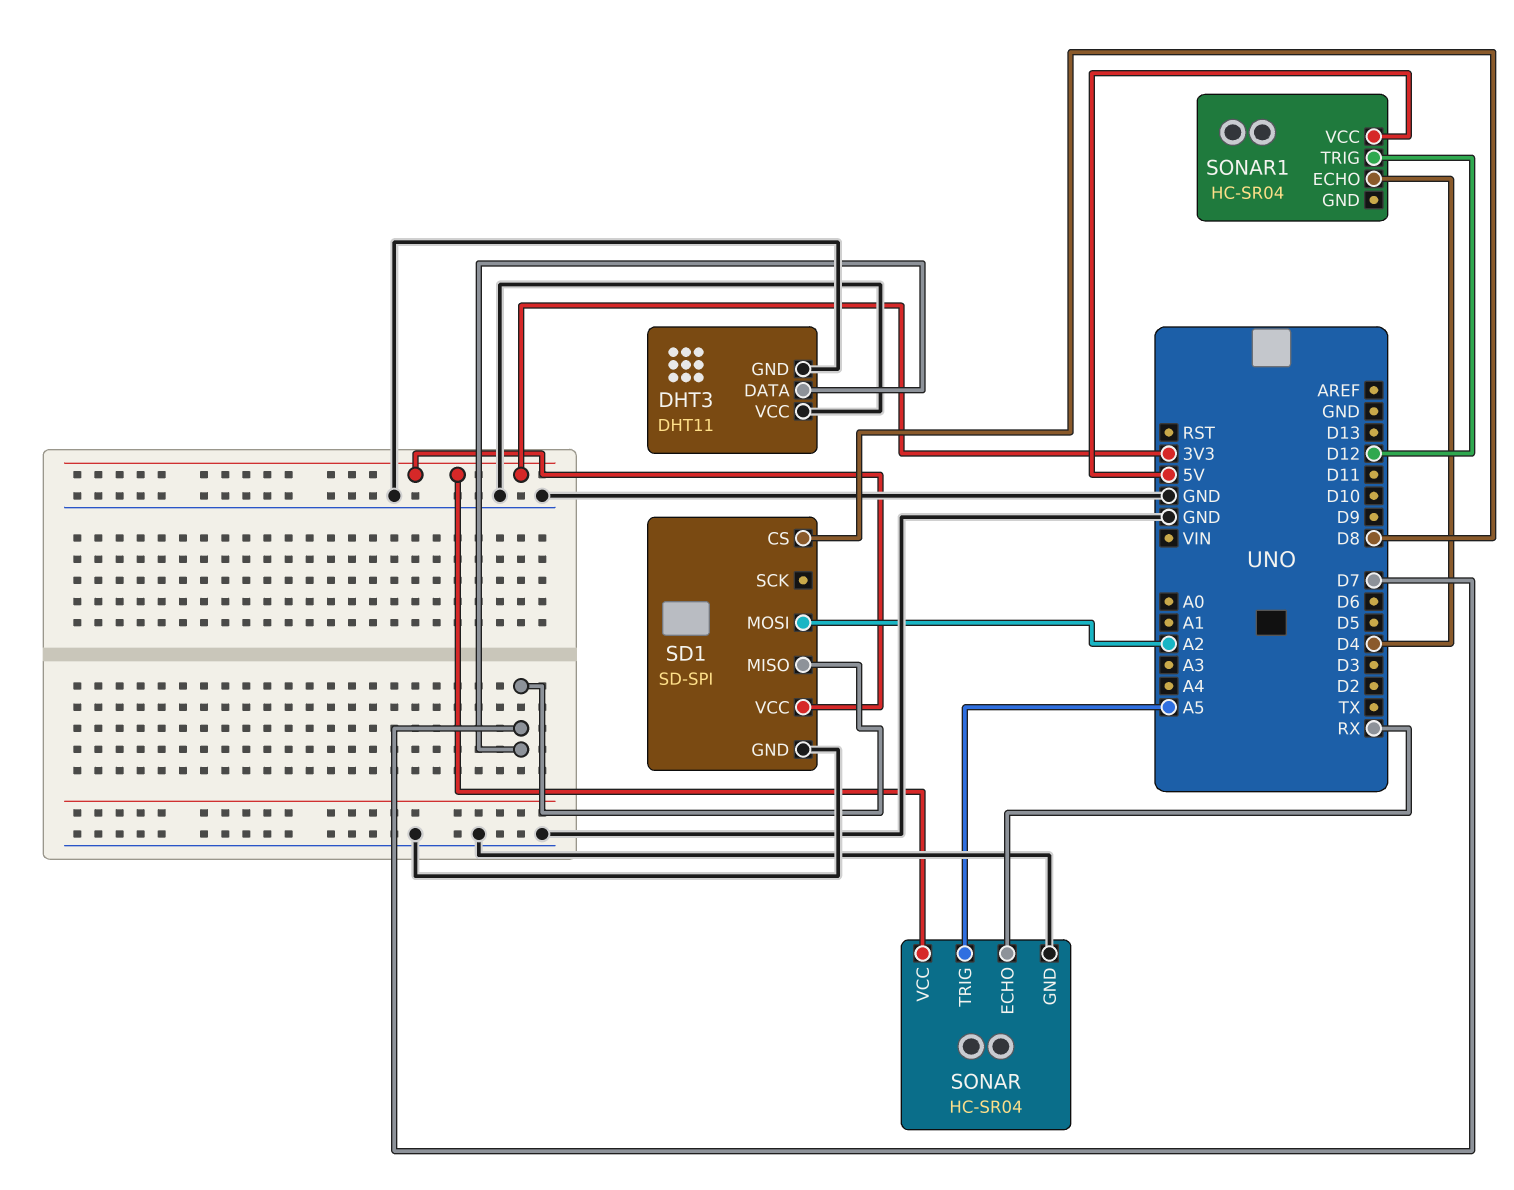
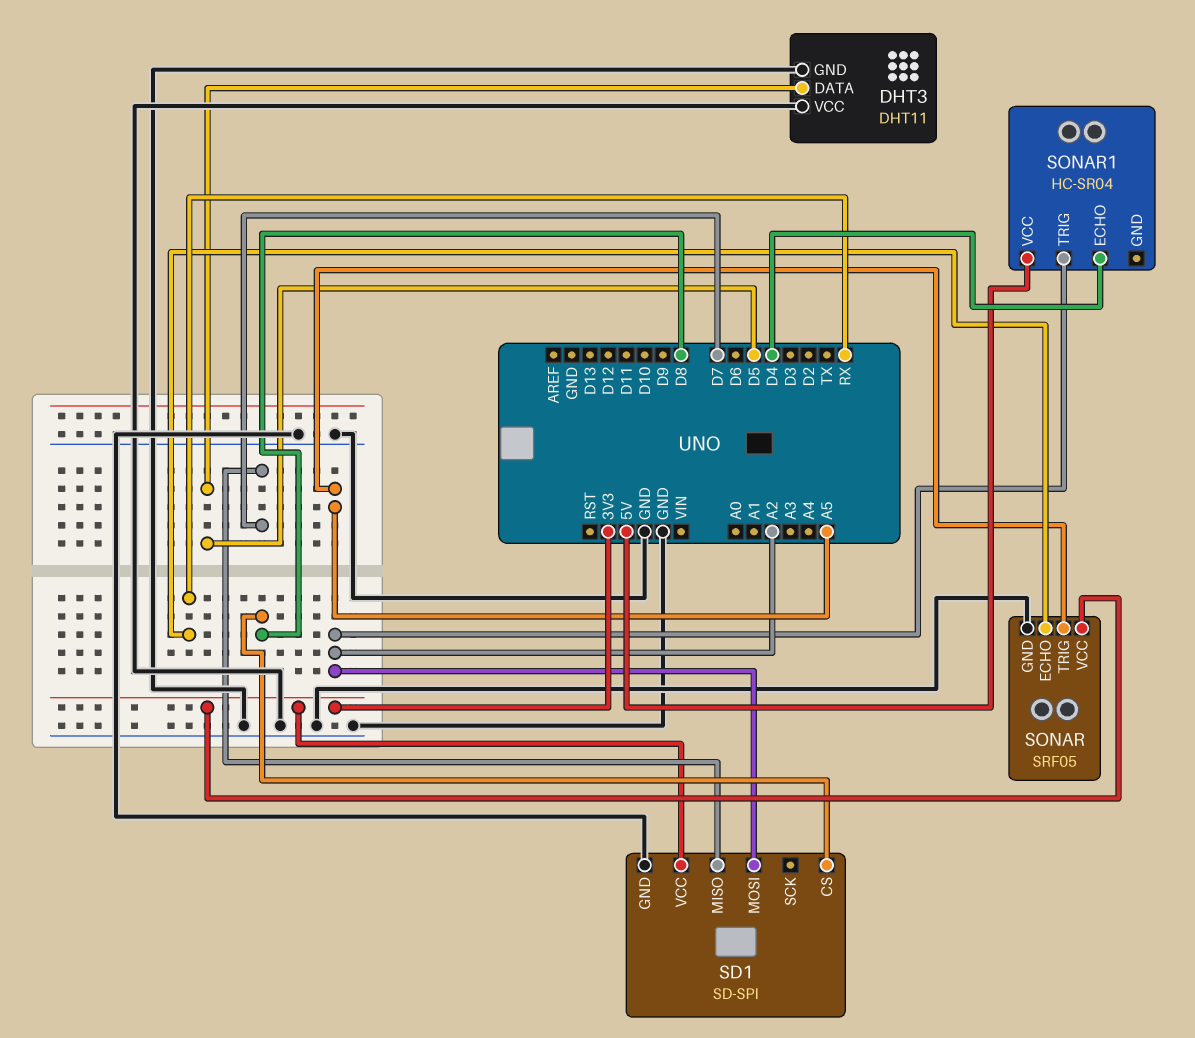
DHT3 pin DATA: D7 -> D5
SONAR: HC-SR04 -> SRF05
SONAR1 pin TRIG: D12 -> A2

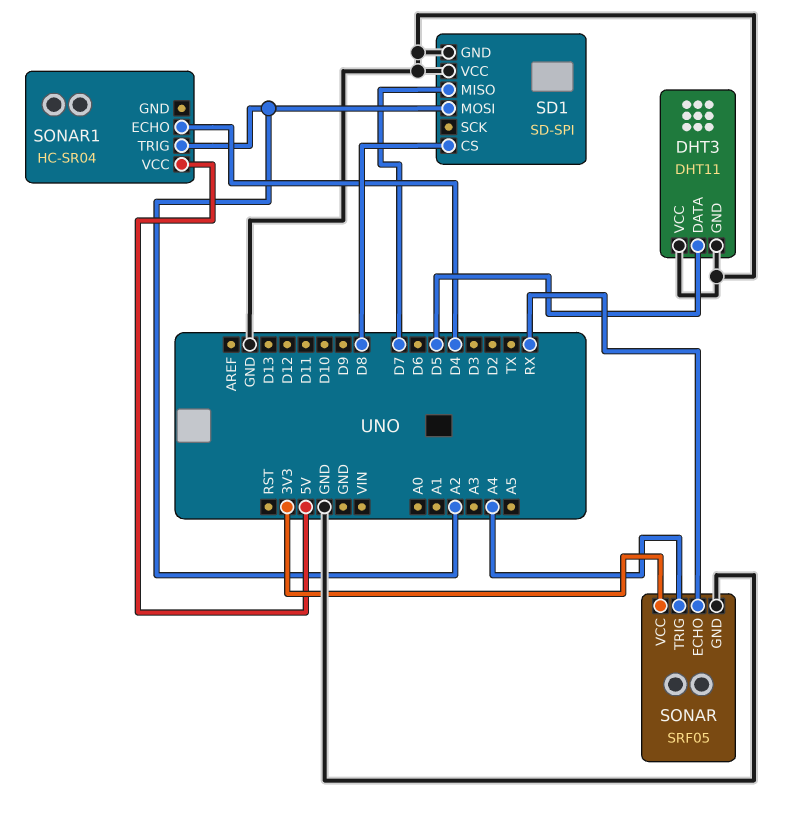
SD1 pin VCC: 3V3 -> GND
SONAR pin TRIG: A5 -> A4

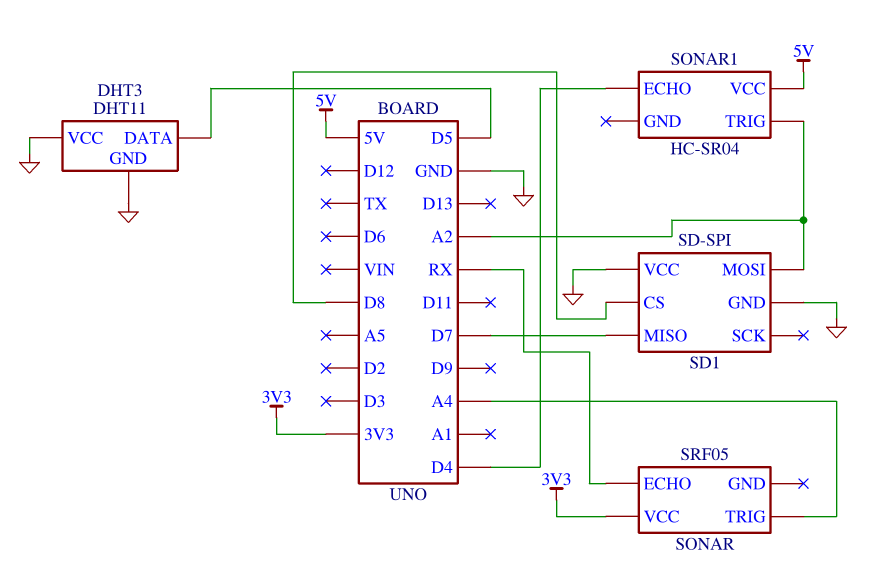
SONAR pin GND: GND -> none

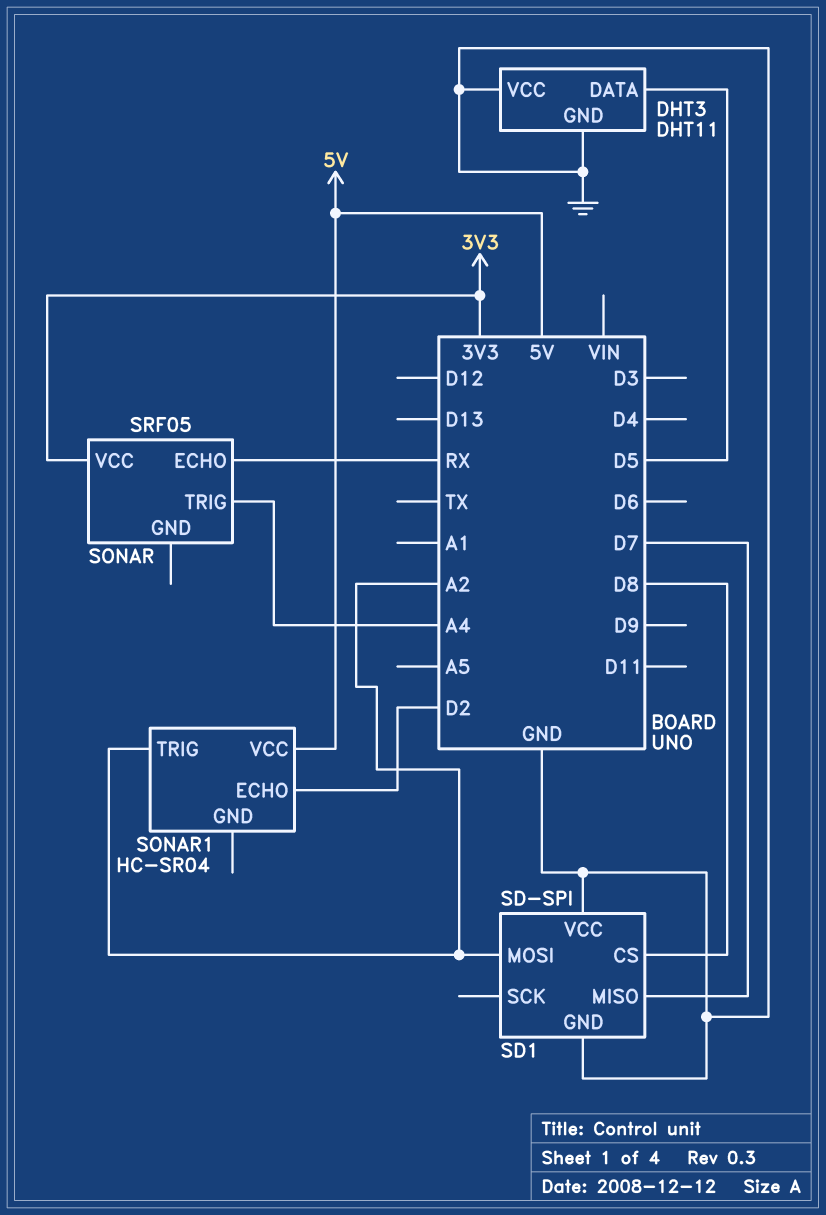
SONAR1 pin ECHO: D4 -> D2

